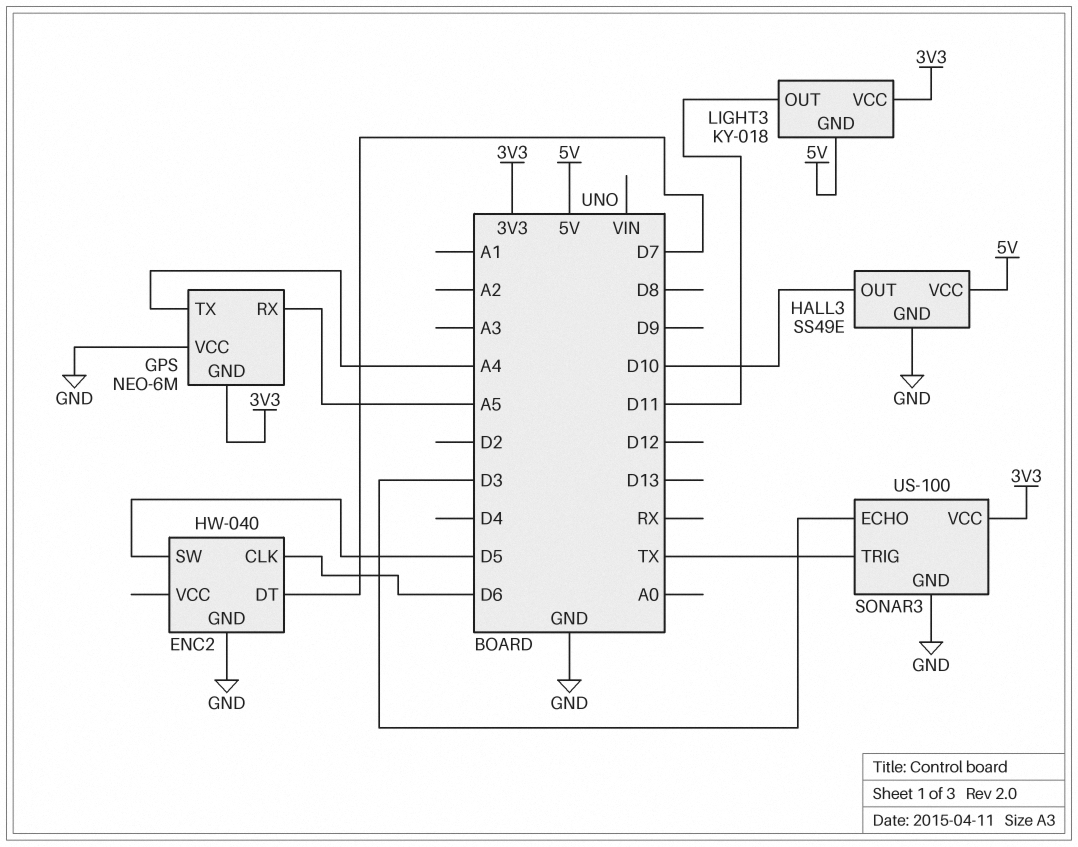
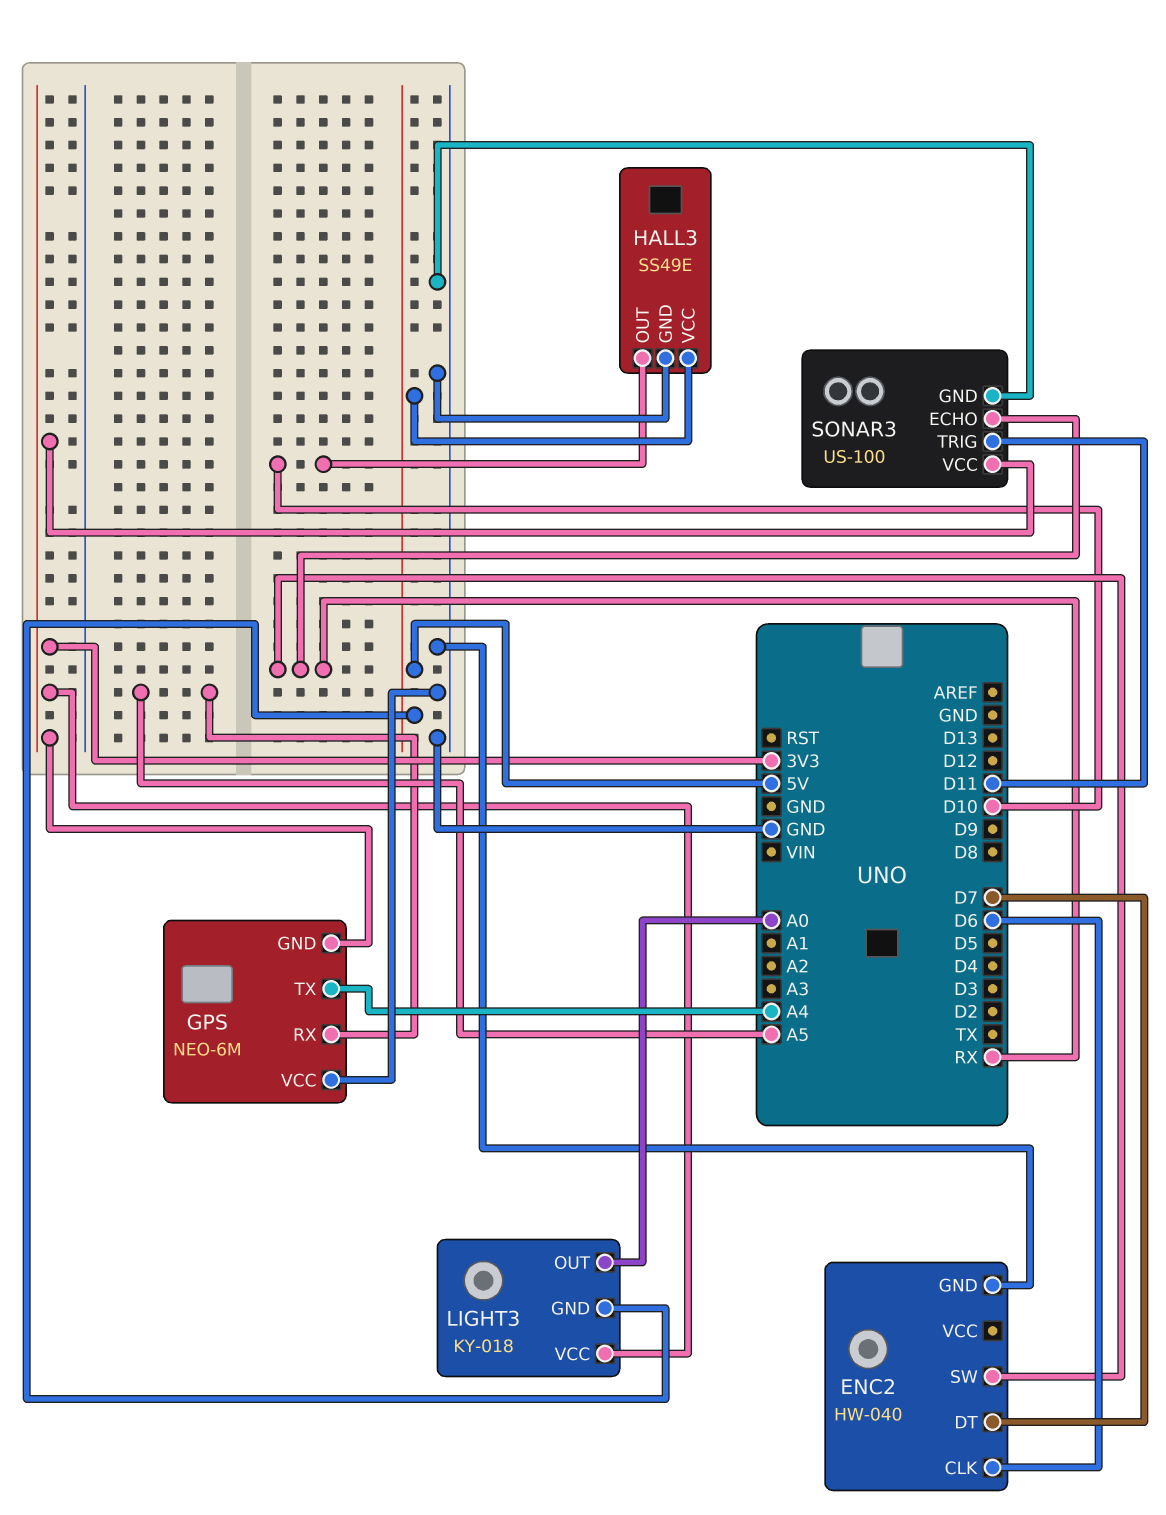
ENC2 pin SW: D5 -> RX
LIGHT3 pin OUT: D11 -> A0
SONAR3 pin ECHO: D3 -> RX
SONAR3 pin TRIG: TX -> D11

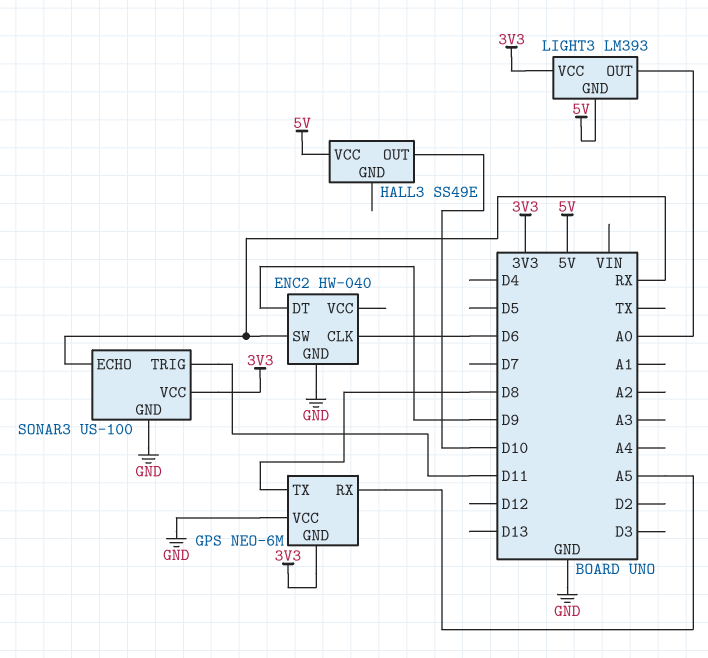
ENC2 pin DT: D7 -> D9
GPS pin TX: A4 -> D8
HALL3 pin GND: GND -> none
LIGHT3: KY-018 -> LM393

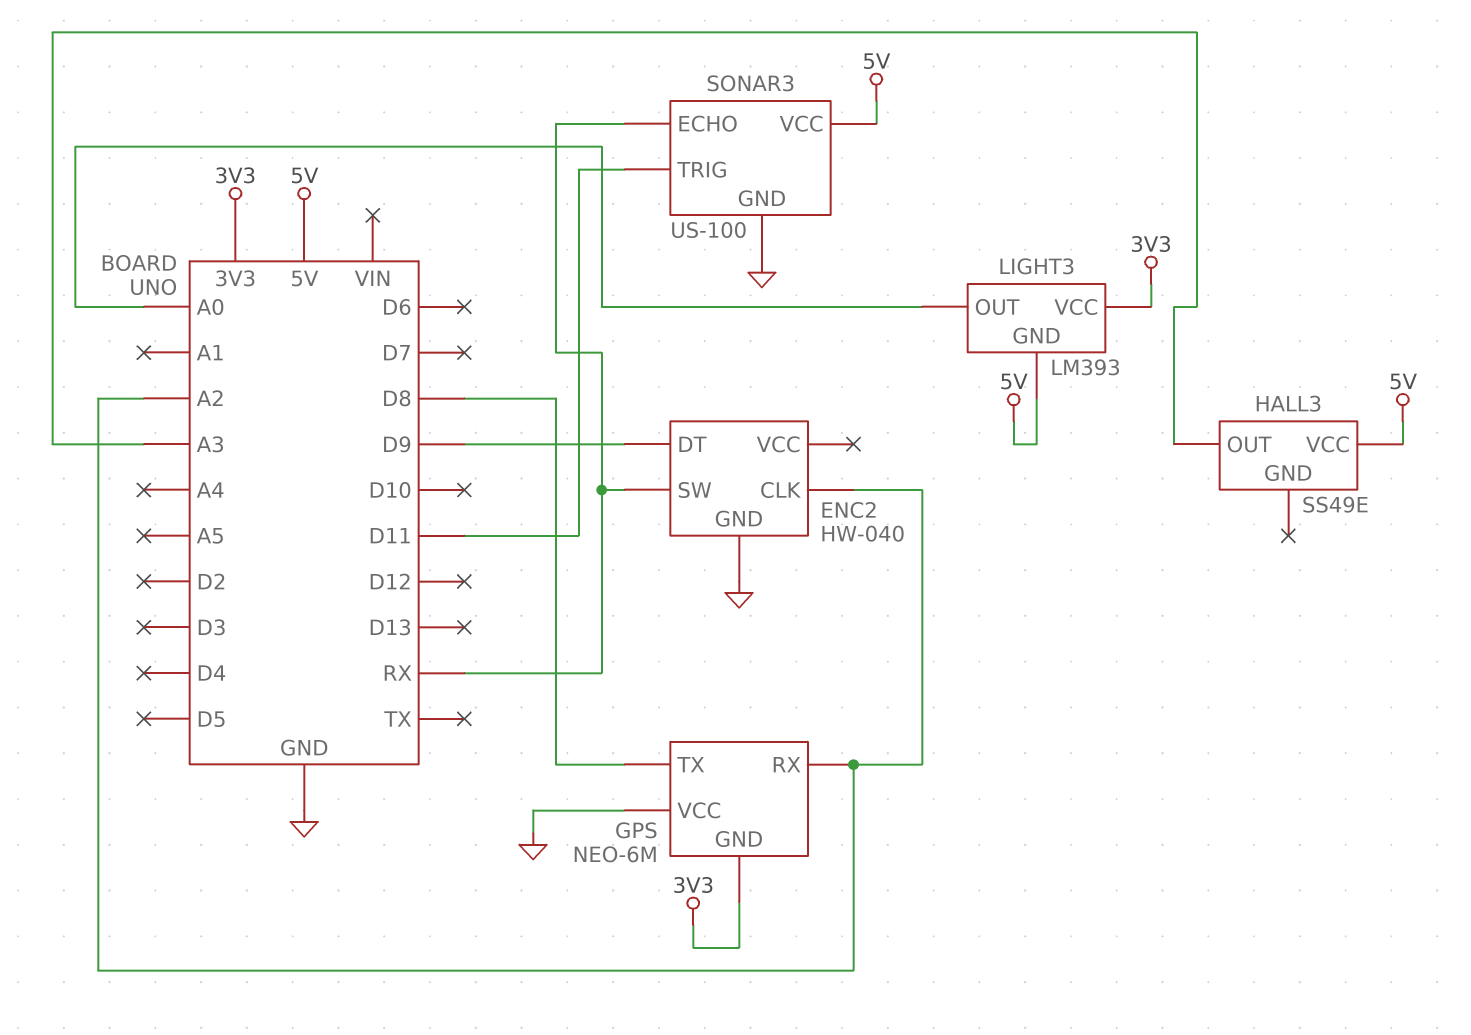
ENC2 pin CLK: D6 -> A2
GPS pin RX: A5 -> A2
HALL3 pin OUT: D10 -> A3
SONAR3 pin VCC: 3V3 -> 5V

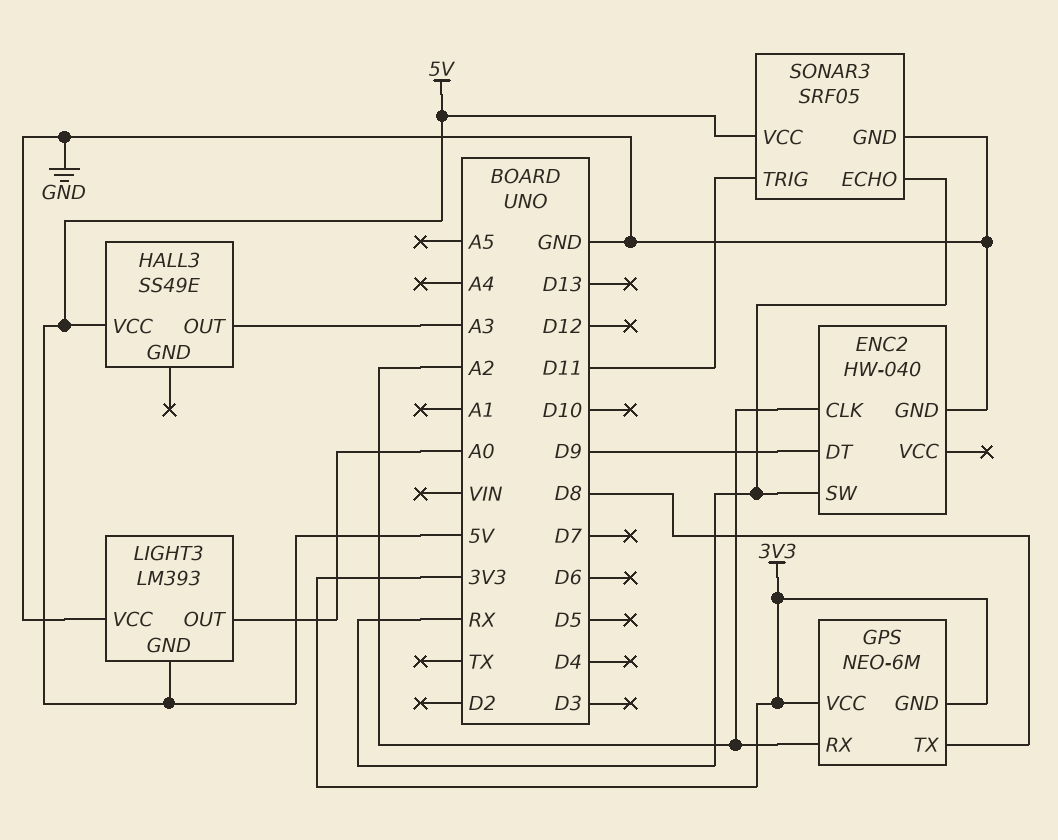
GPS pin VCC: GND -> 3V3
LIGHT3 pin VCC: 3V3 -> GND
SONAR3: US-100 -> SRF05

